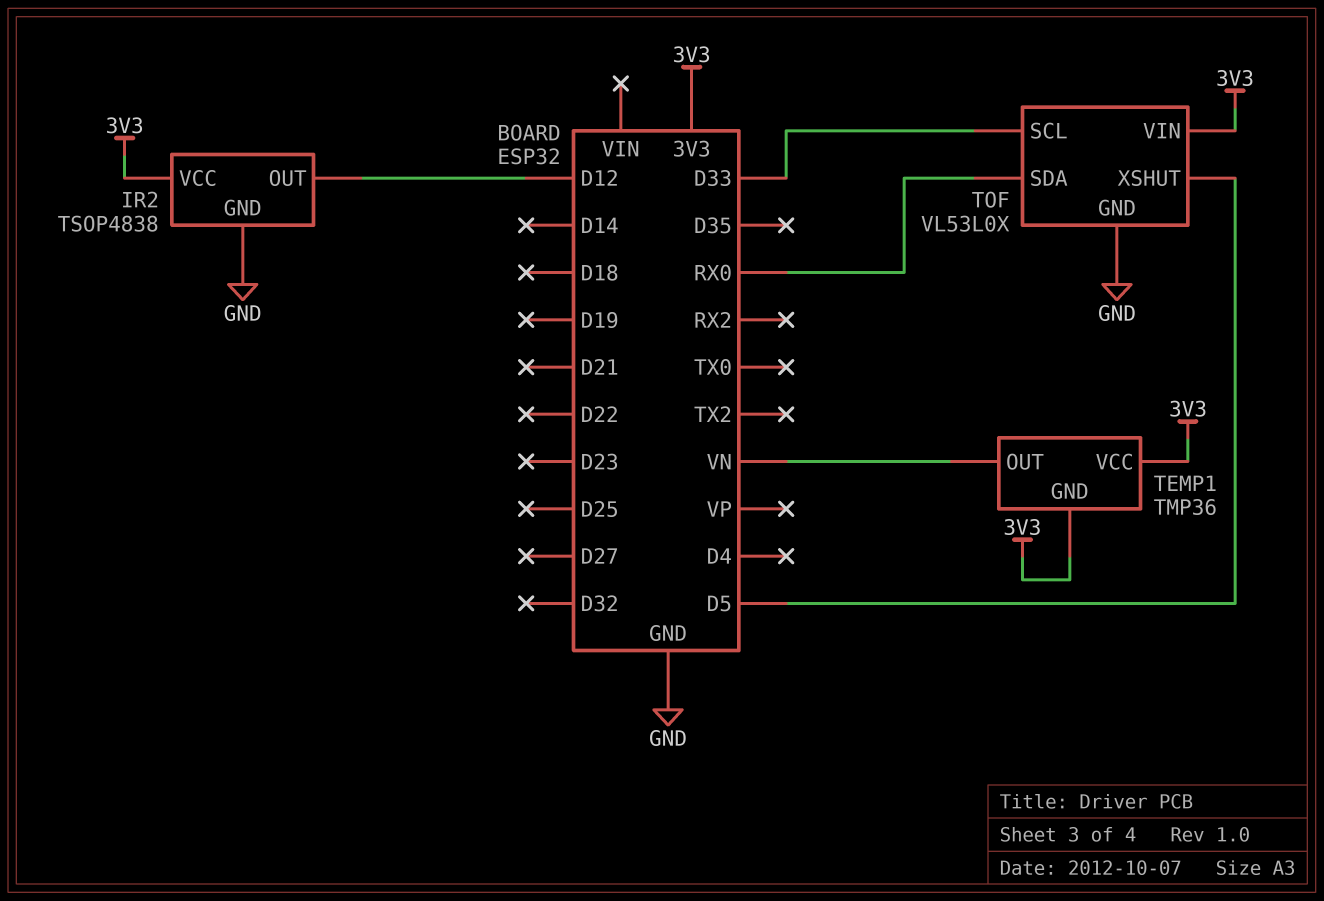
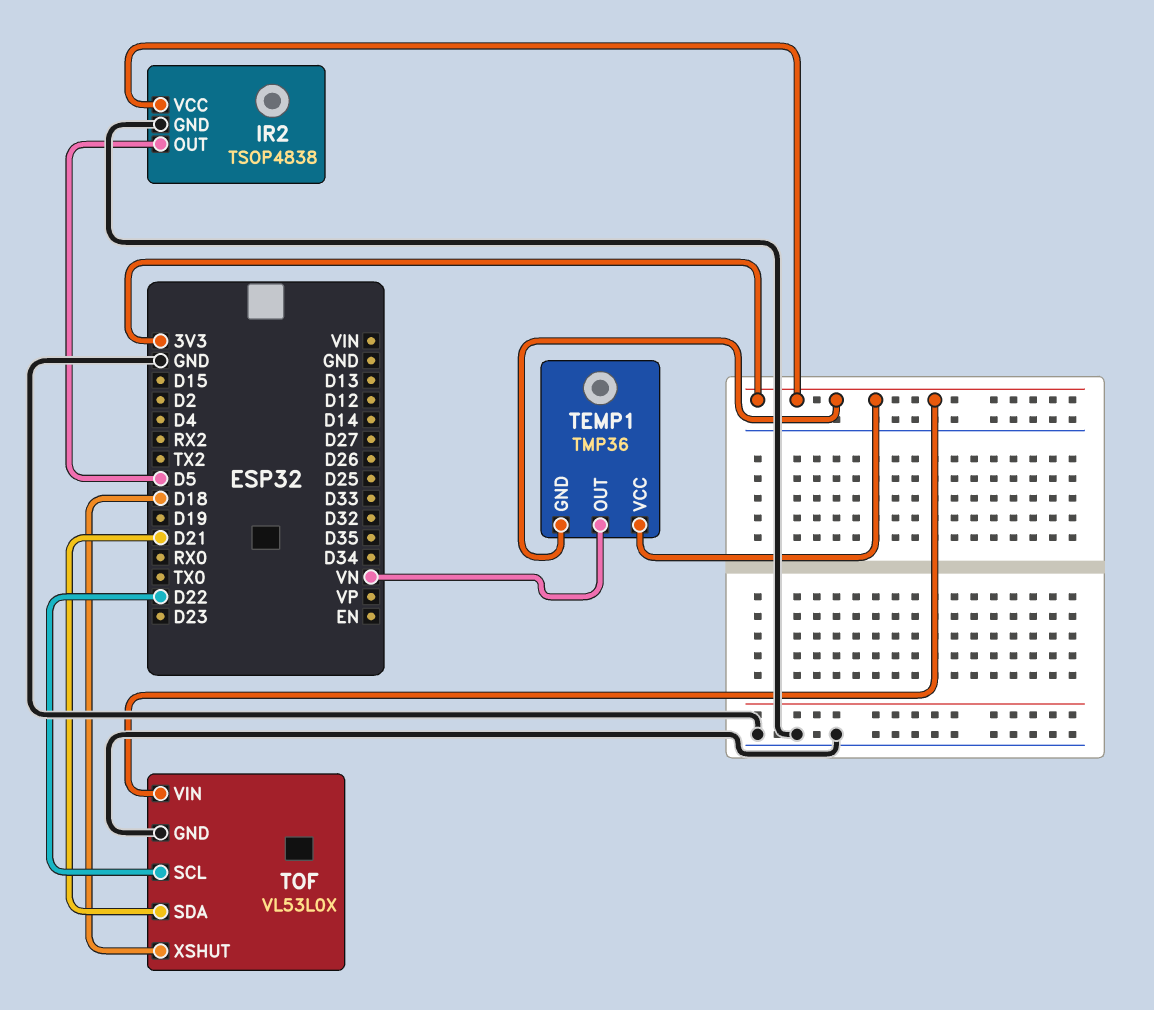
IR2 pin OUT: D12 -> D5
TOF pin SCL: D33 -> D22
TOF pin SDA: RX0 -> D21
TOF pin XSHUT: D5 -> D18

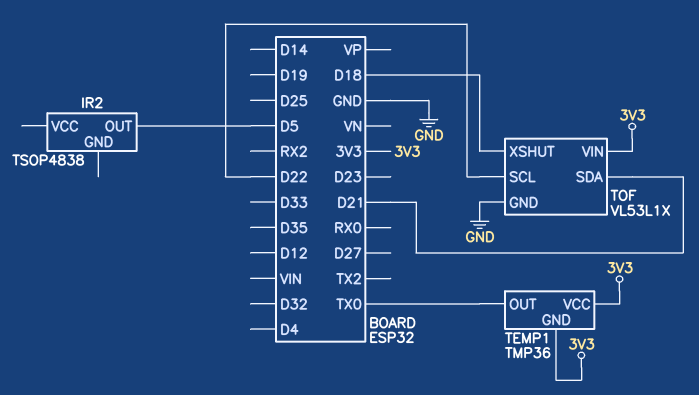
IR2 pin GND: GND -> none
IR2 pin VCC: 3V3 -> none
TEMP1 pin OUT: VN -> TX0
TOF: VL53L0X -> VL53L1X

